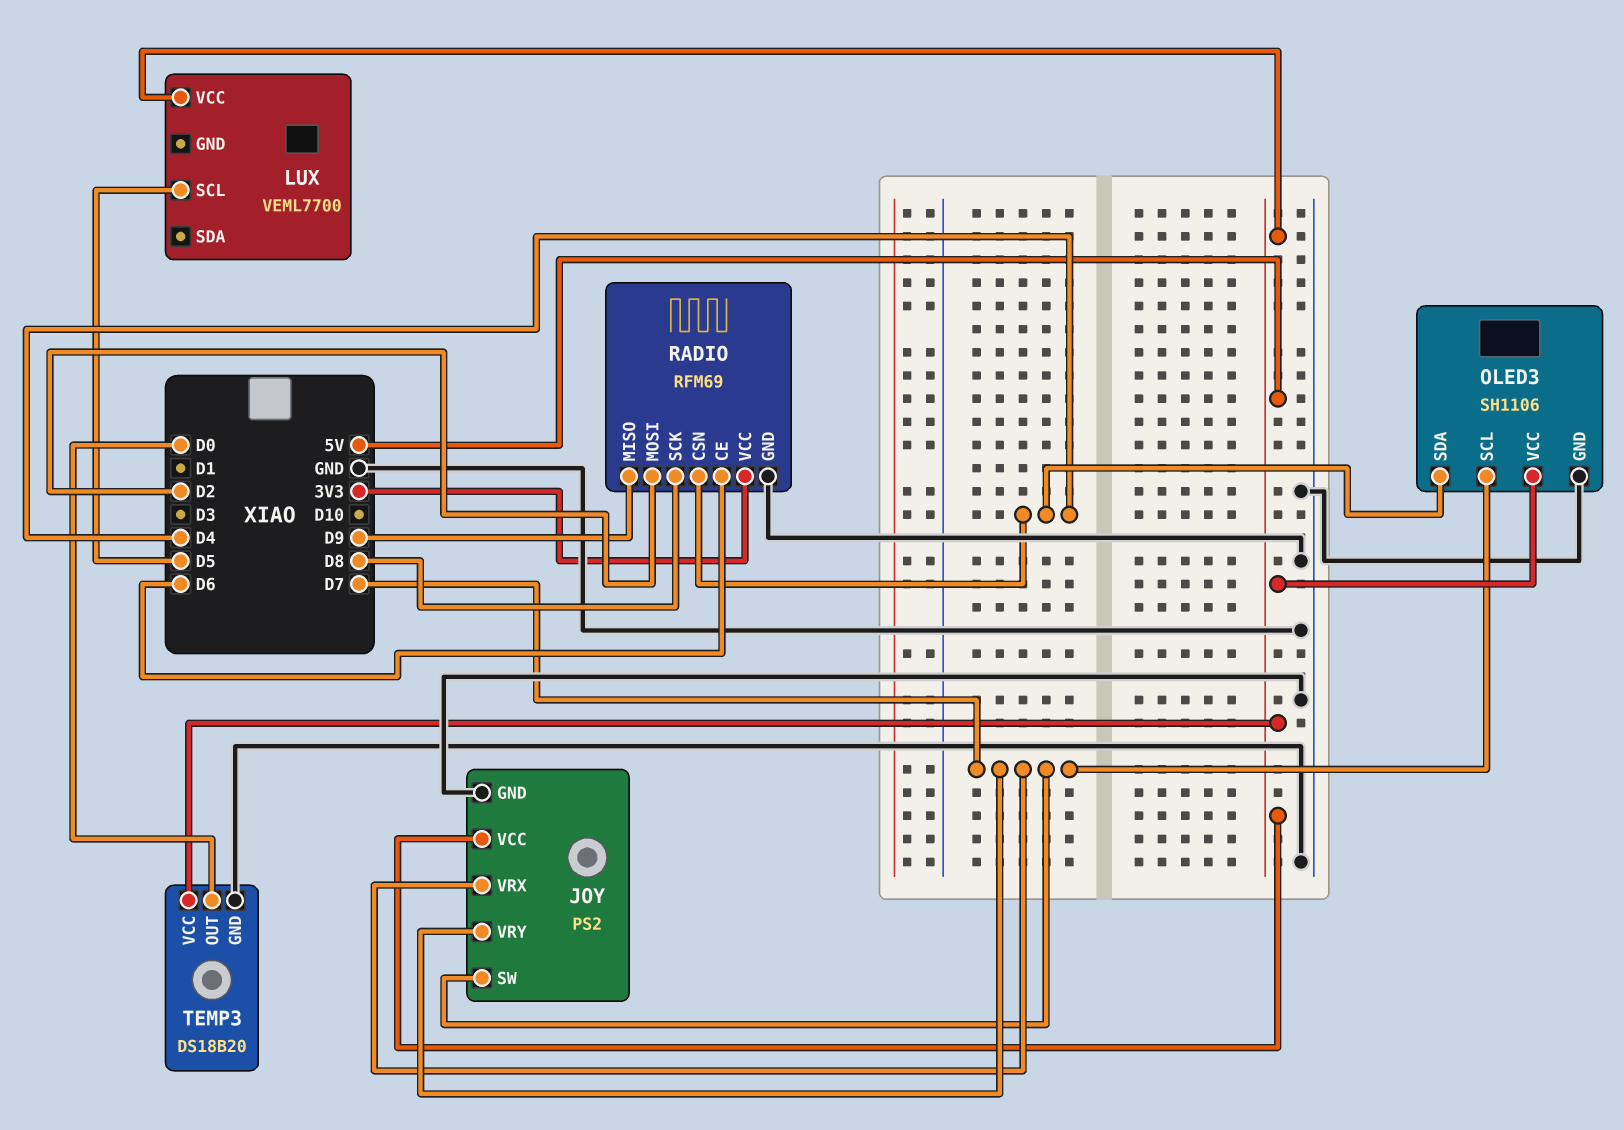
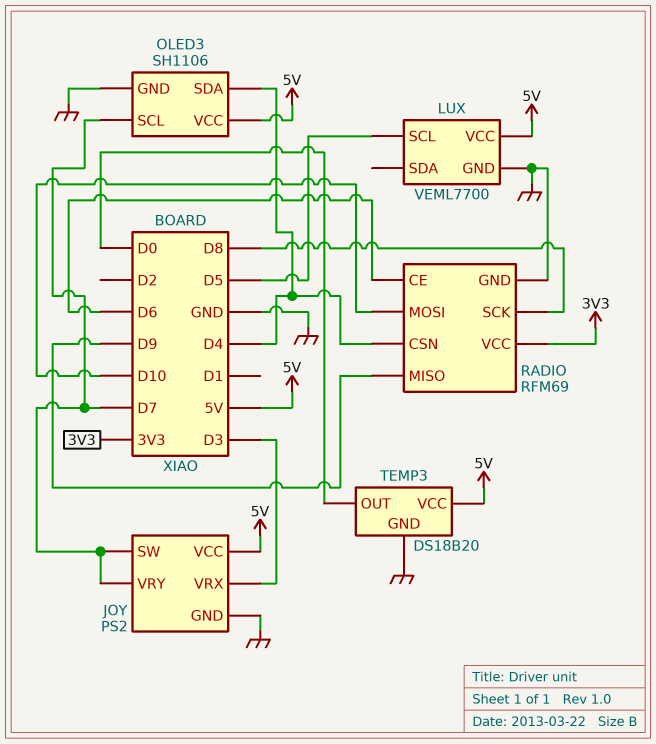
JOY pin VRX: D7 -> D3
LUX pin GND: none -> GND
RADIO pin MOSI: D2 -> D10

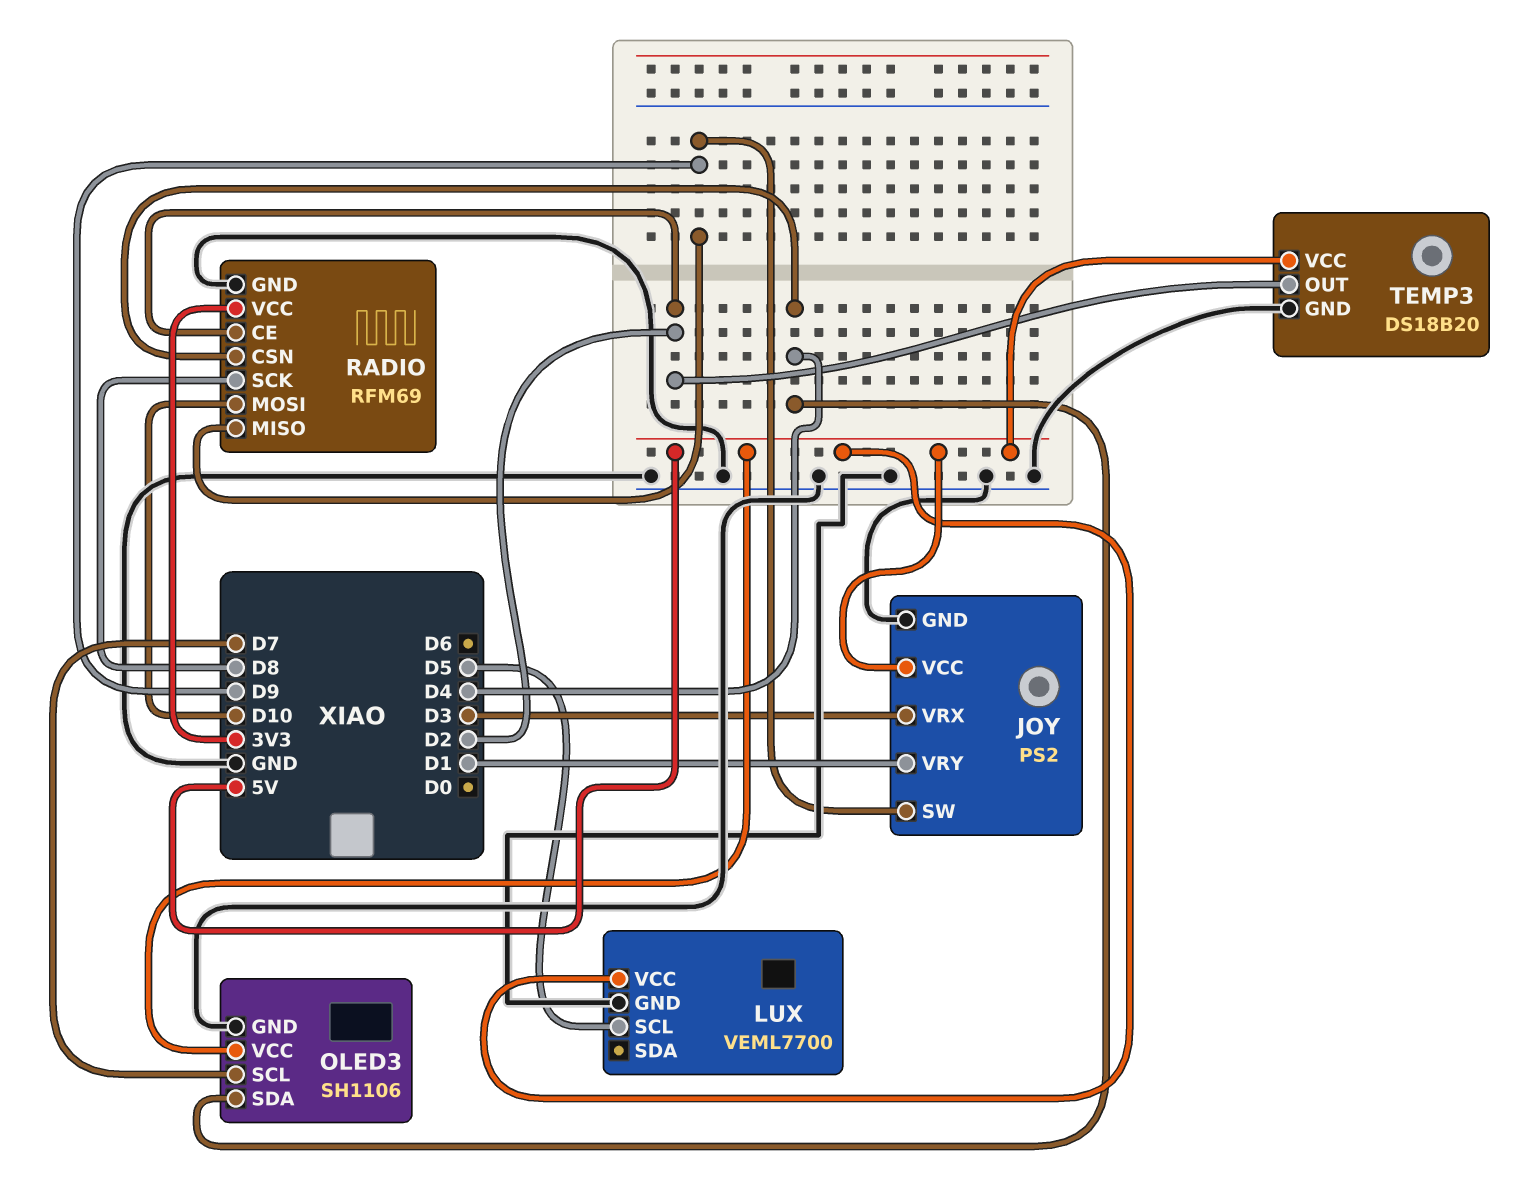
JOY pin SW: D7 -> D9
JOY pin VRY: D7 -> D1
RADIO pin CE: D6 -> D2
TEMP3 pin OUT: D0 -> D2

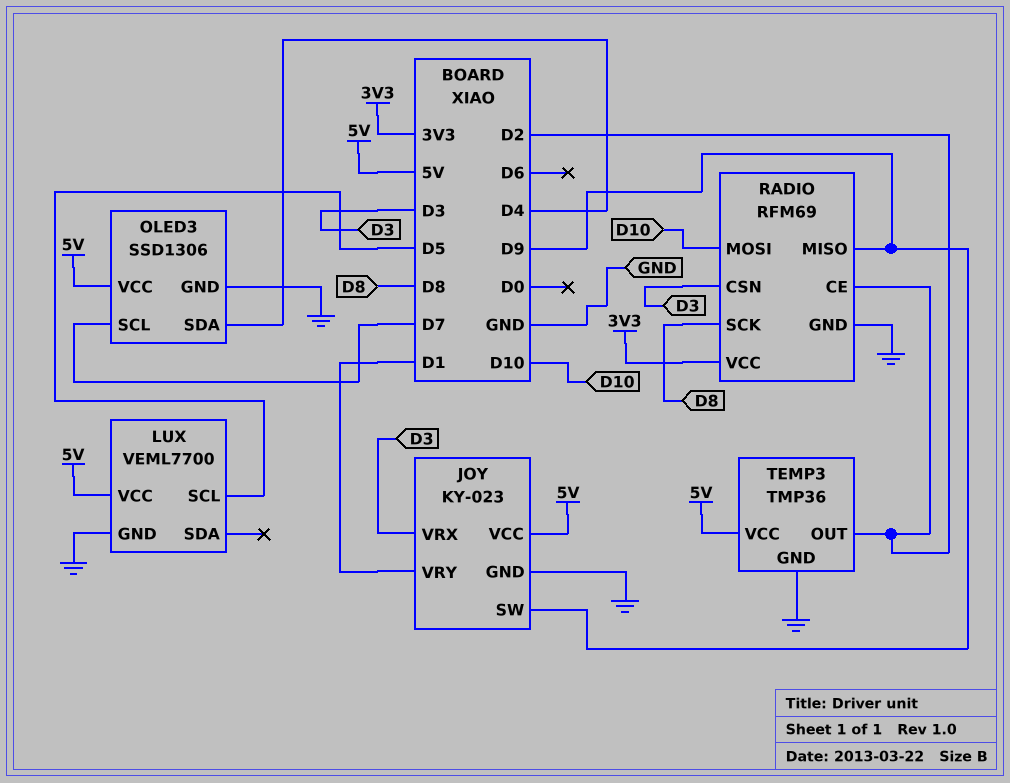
JOY: PS2 -> KY-023
OLED3: SH1106 -> SSD1306
RADIO pin CSN: D4 -> D3
TEMP3: DS18B20 -> TMP36

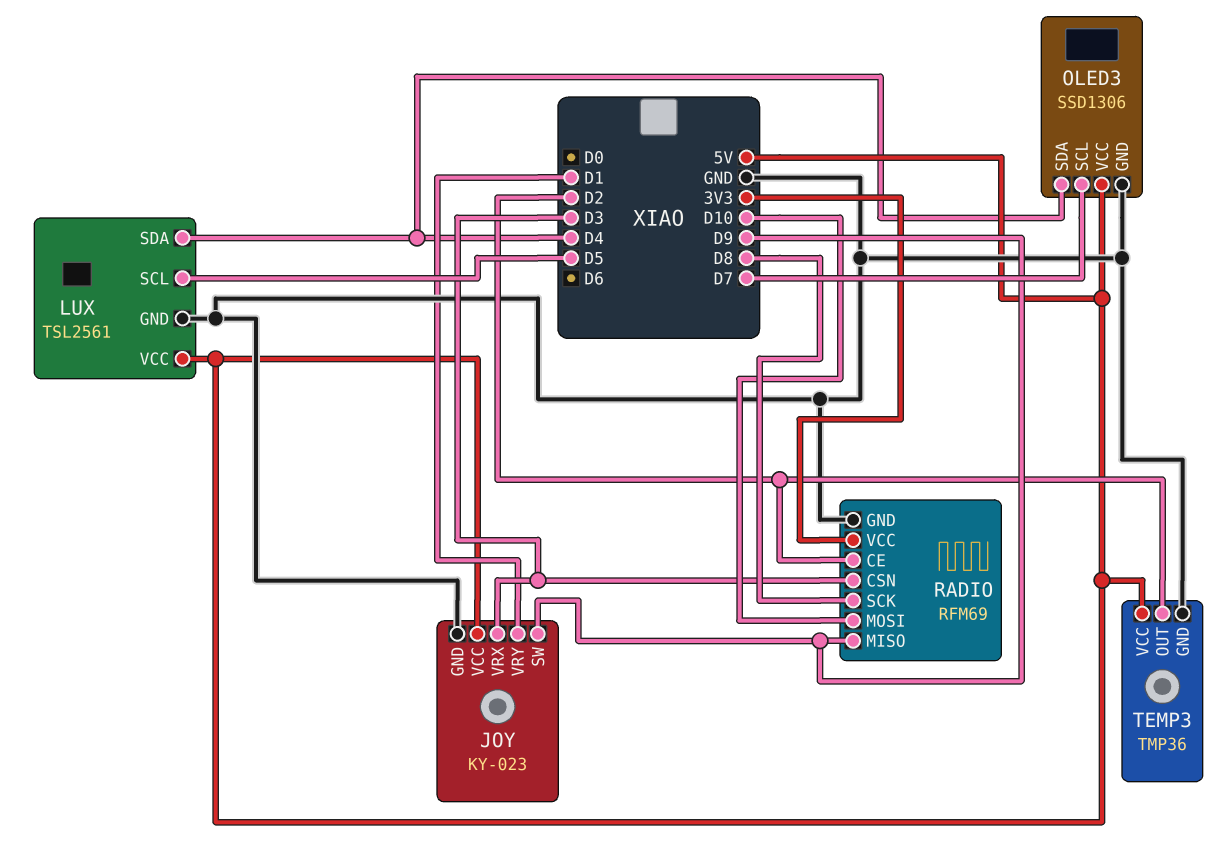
LUX: VEML7700 -> TSL2561
LUX pin SDA: none -> D4

